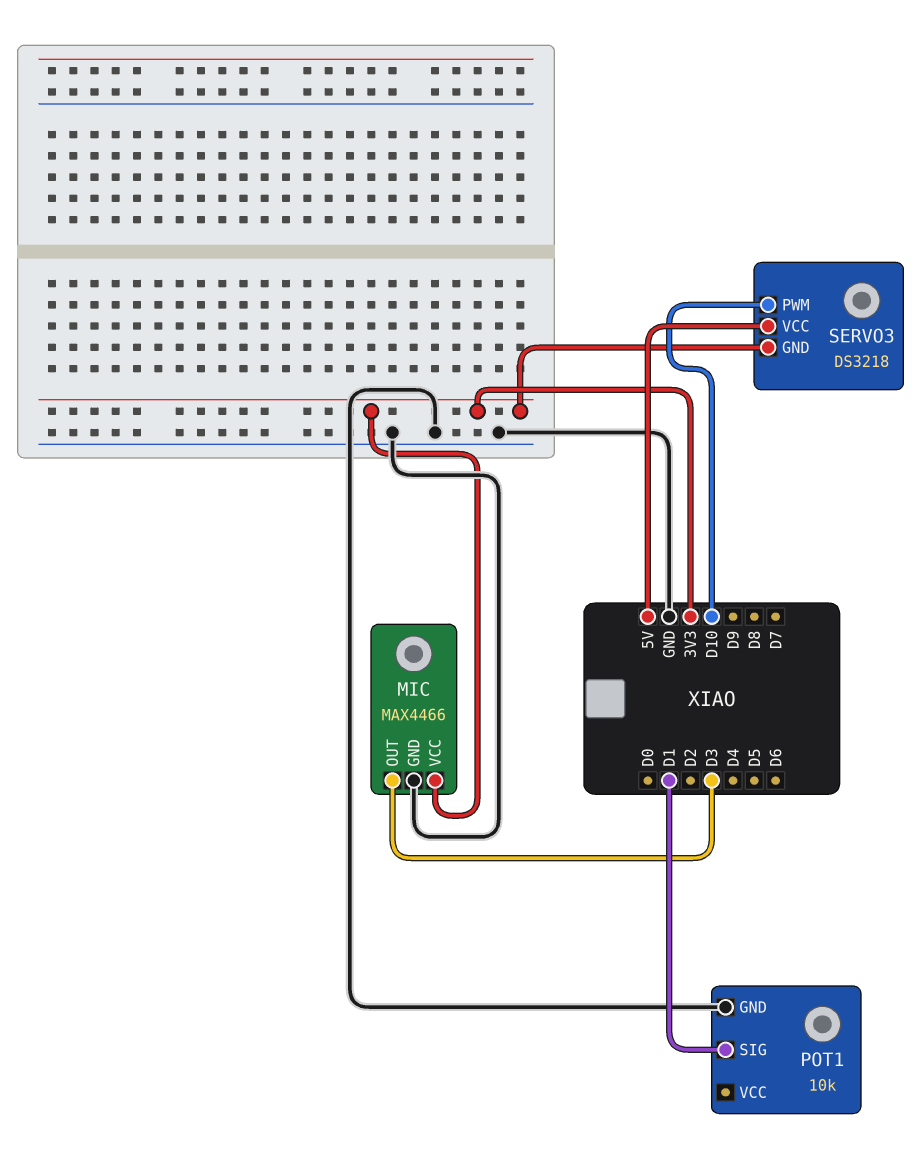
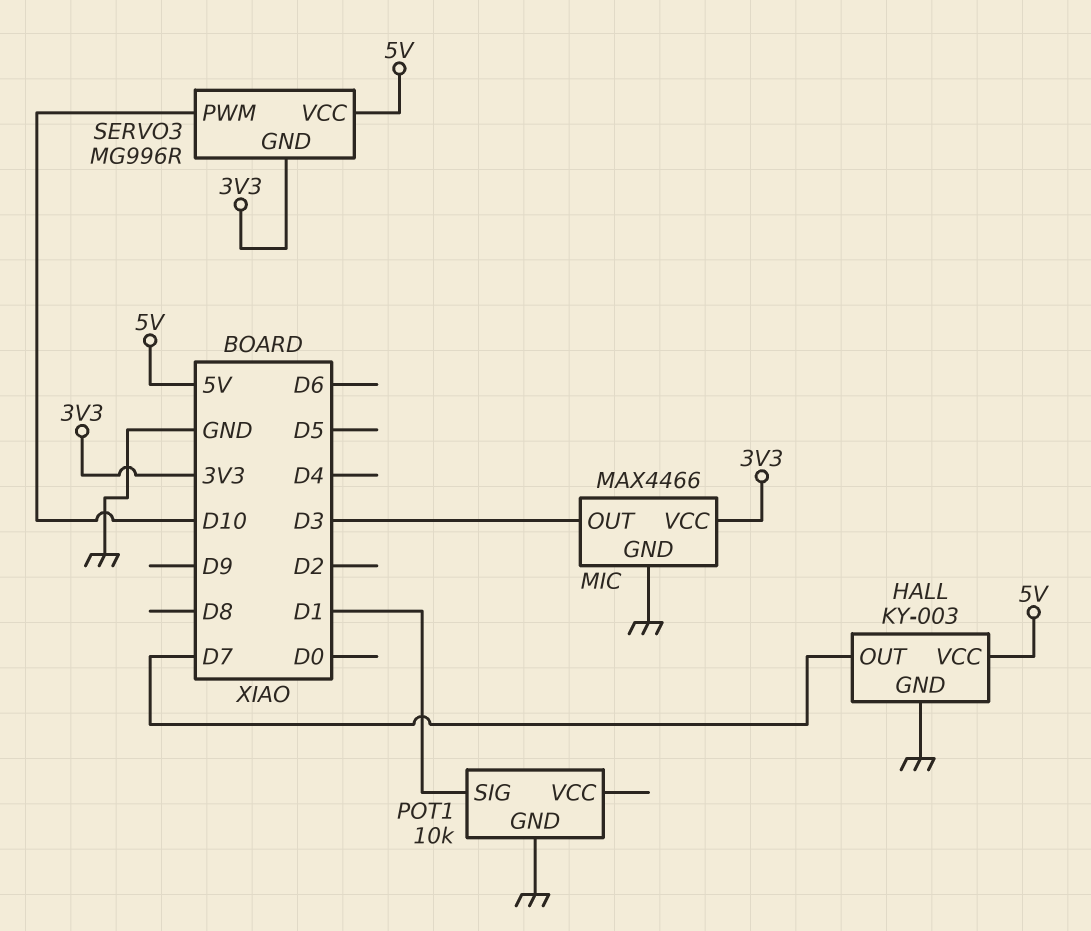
HALL: none -> KY-003
HALL pin GND: none -> GND
HALL pin OUT: none -> D7
HALL pin VCC: none -> 5V
SERVO3: DS3218 -> MG996R

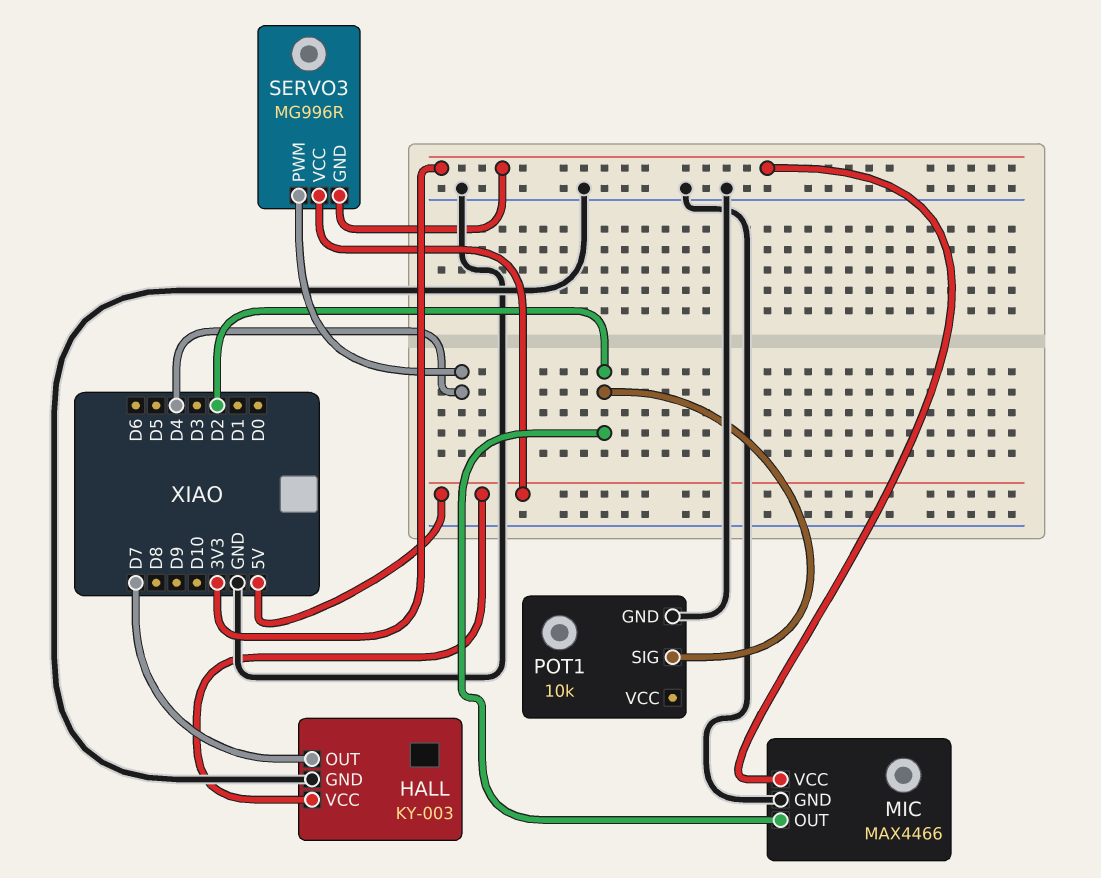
MIC pin OUT: D3 -> D2
POT1 pin SIG: D1 -> D2
SERVO3 pin PWM: D10 -> D4

